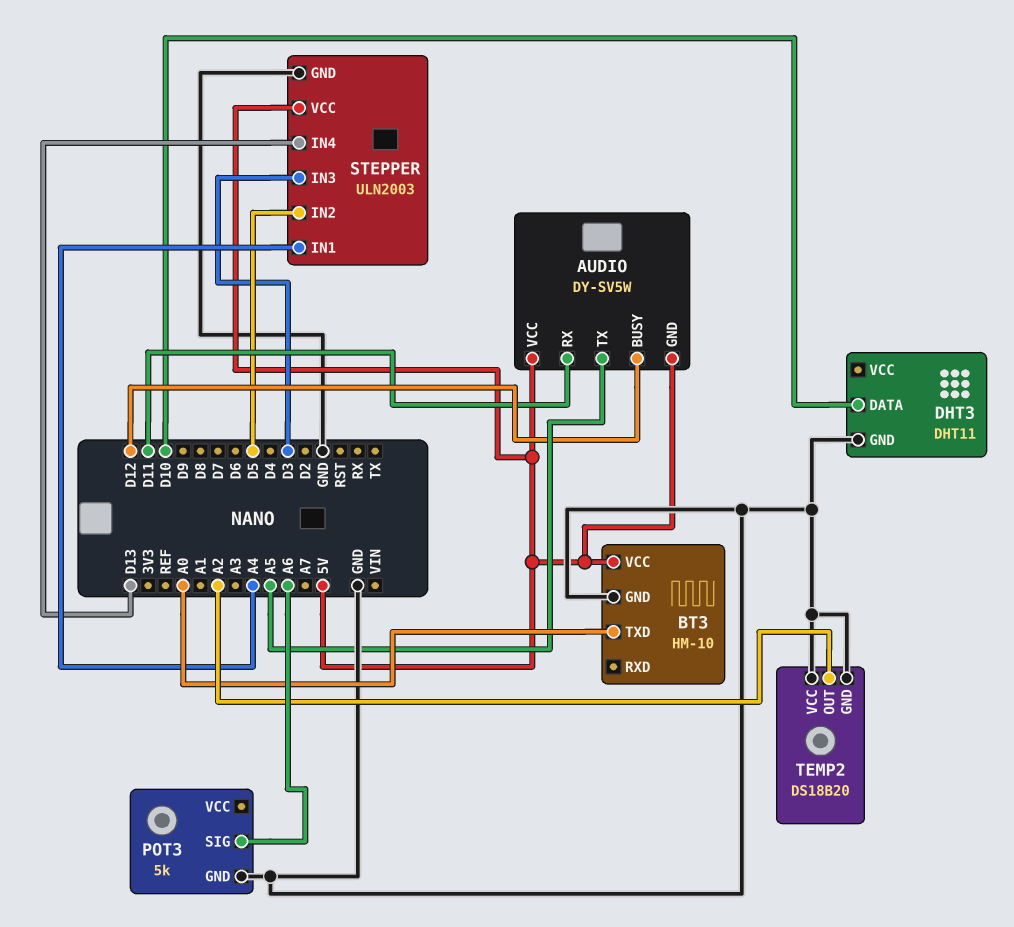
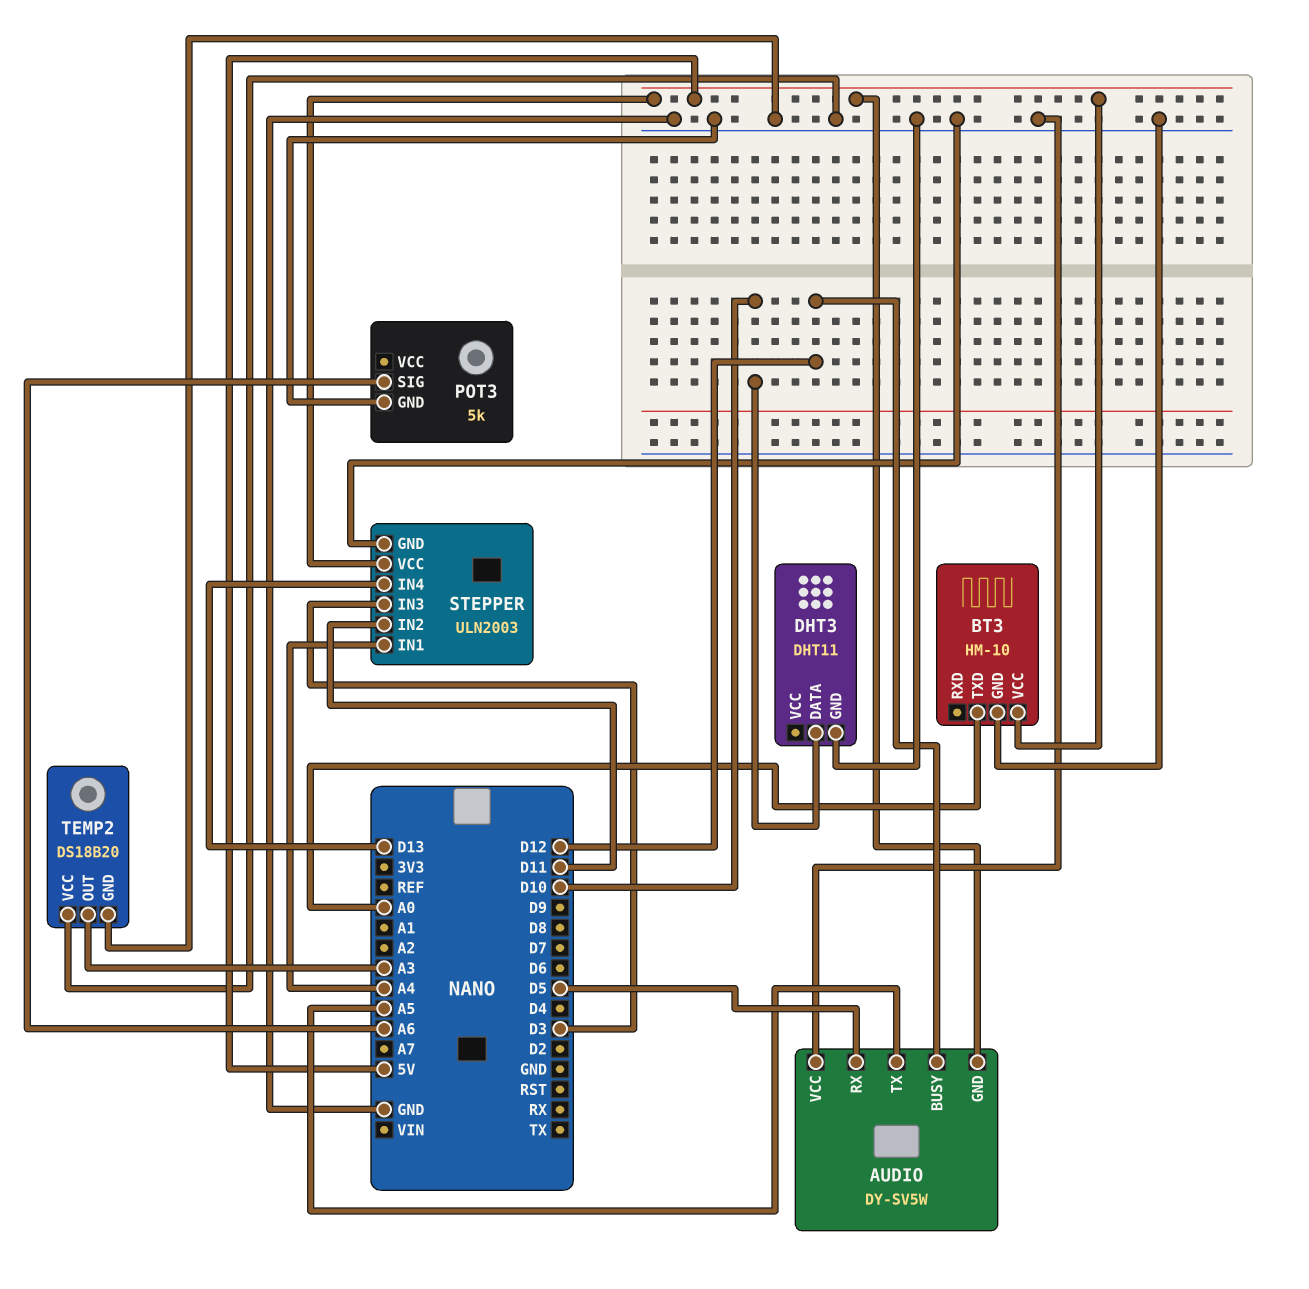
AUDIO pin RX: D11 -> D5
AUDIO pin VCC: 5V -> GND
STEPPER pin IN2: D5 -> D11
TEMP2 pin OUT: A2 -> A3

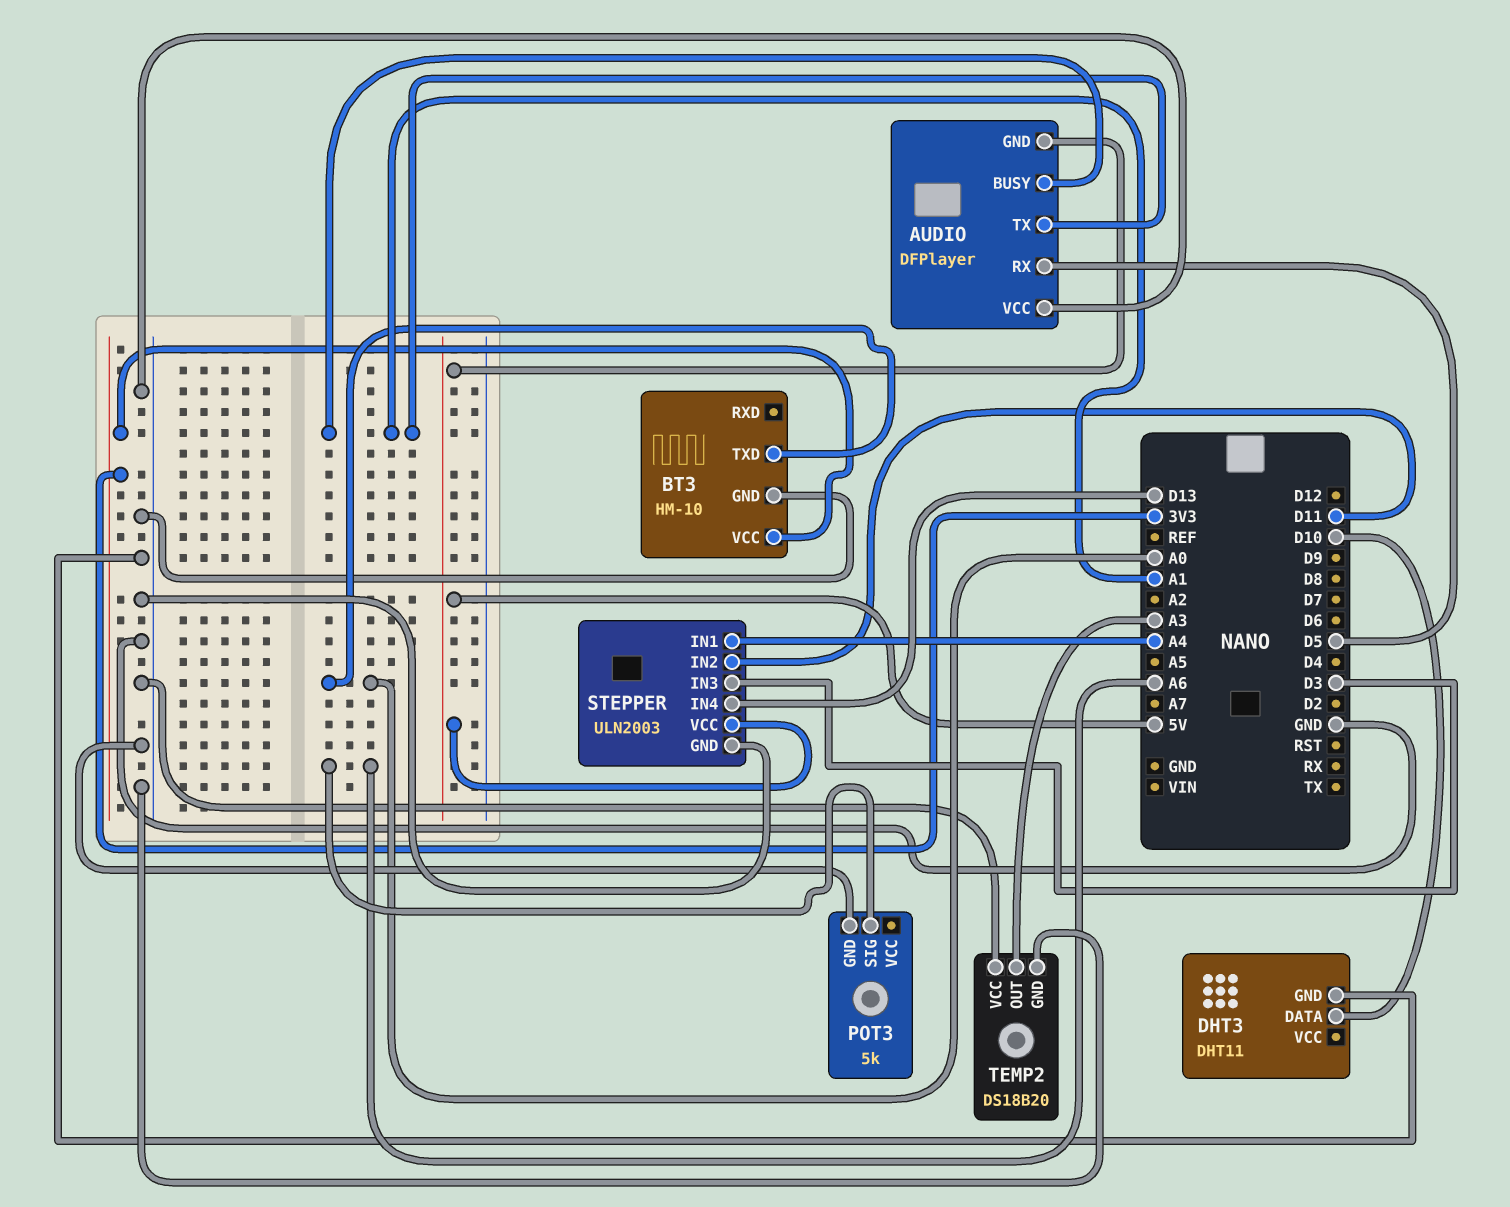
AUDIO: DY-SV5W -> DFPlayer
AUDIO pin BUSY: D12 -> A1
AUDIO pin TX: A5 -> A1
BT3 pin VCC: 5V -> 3V3

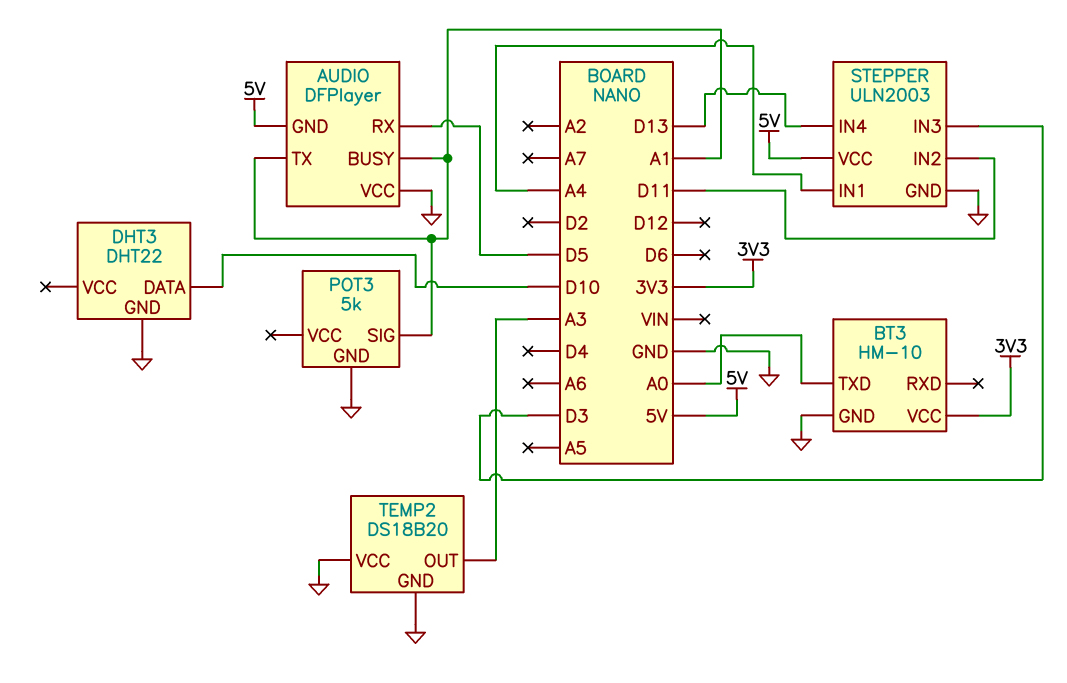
DHT3: DHT11 -> DHT22
POT3 pin SIG: A6 -> A1

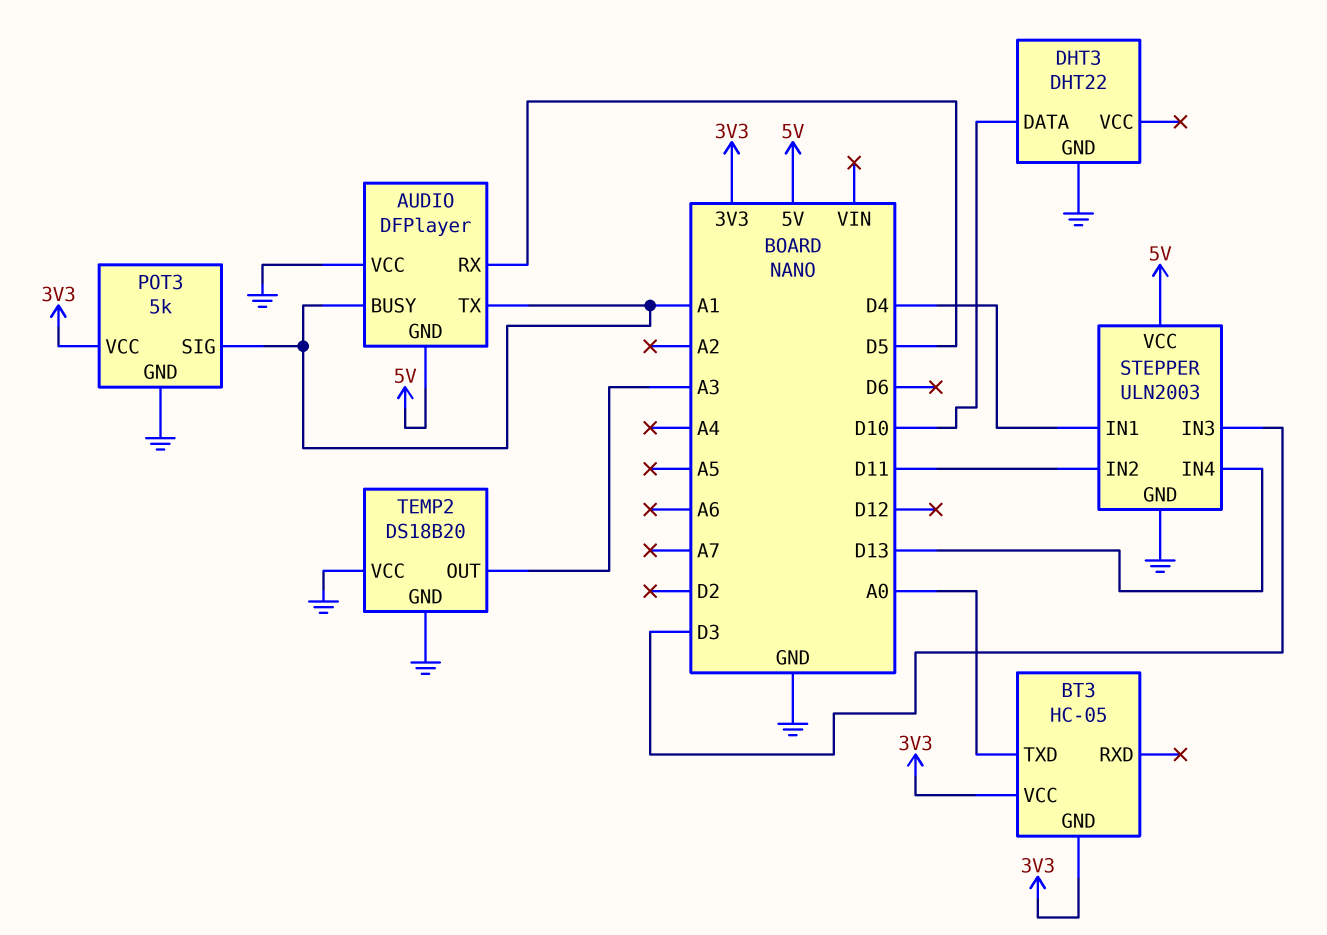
BT3: HM-10 -> HC-05
BT3 pin GND: GND -> 3V3
POT3 pin VCC: none -> 3V3
STEPPER pin IN1: A4 -> D4

